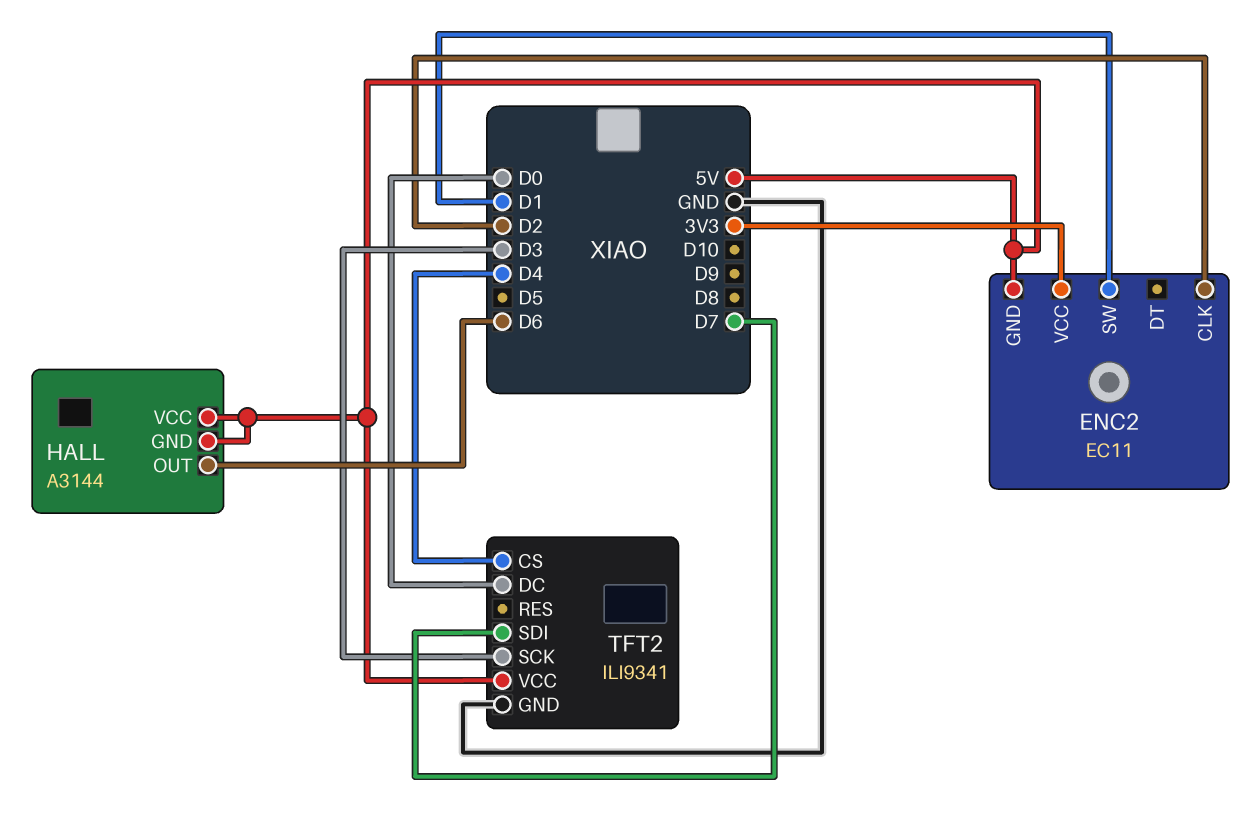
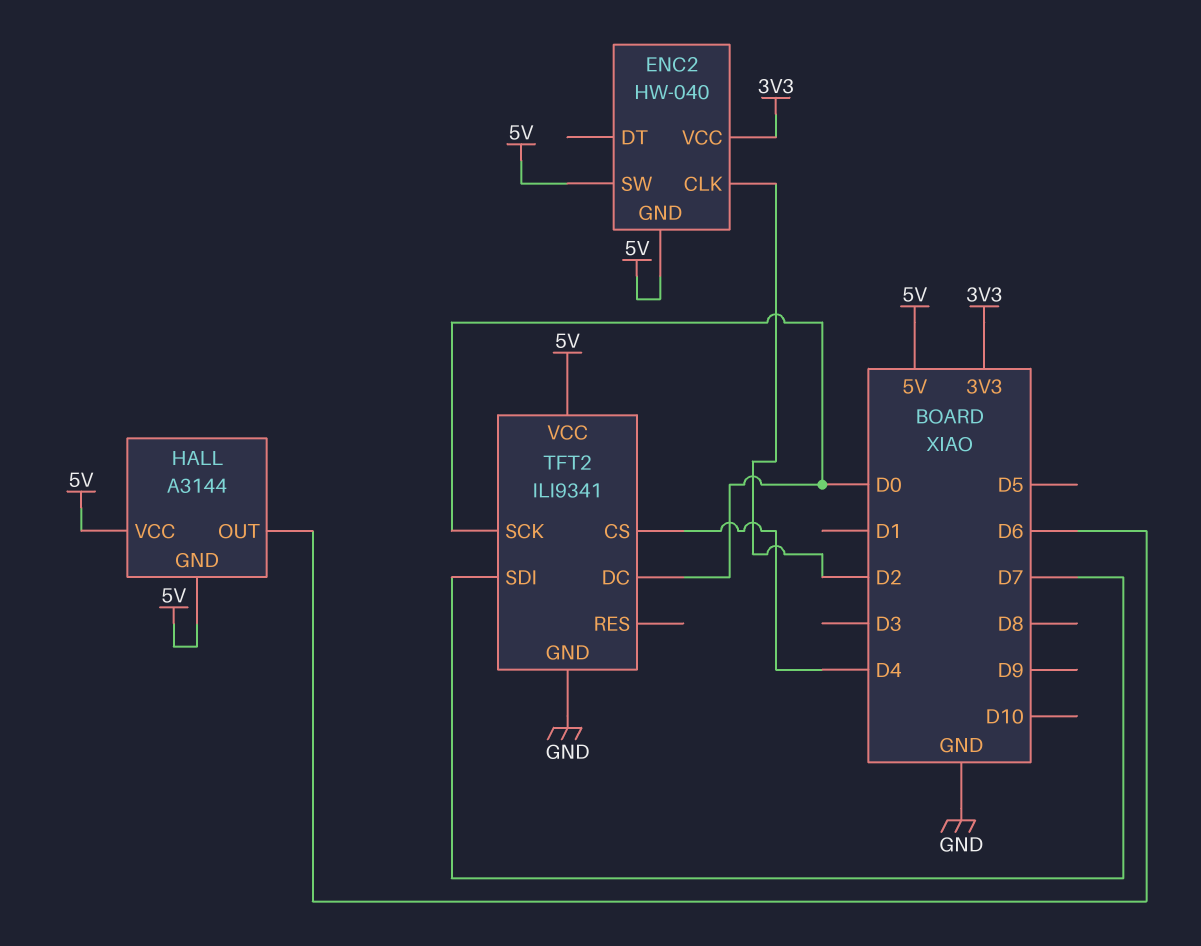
ENC2: EC11 -> HW-040
ENC2 pin SW: D1 -> 5V
TFT2 pin SCK: D3 -> D0

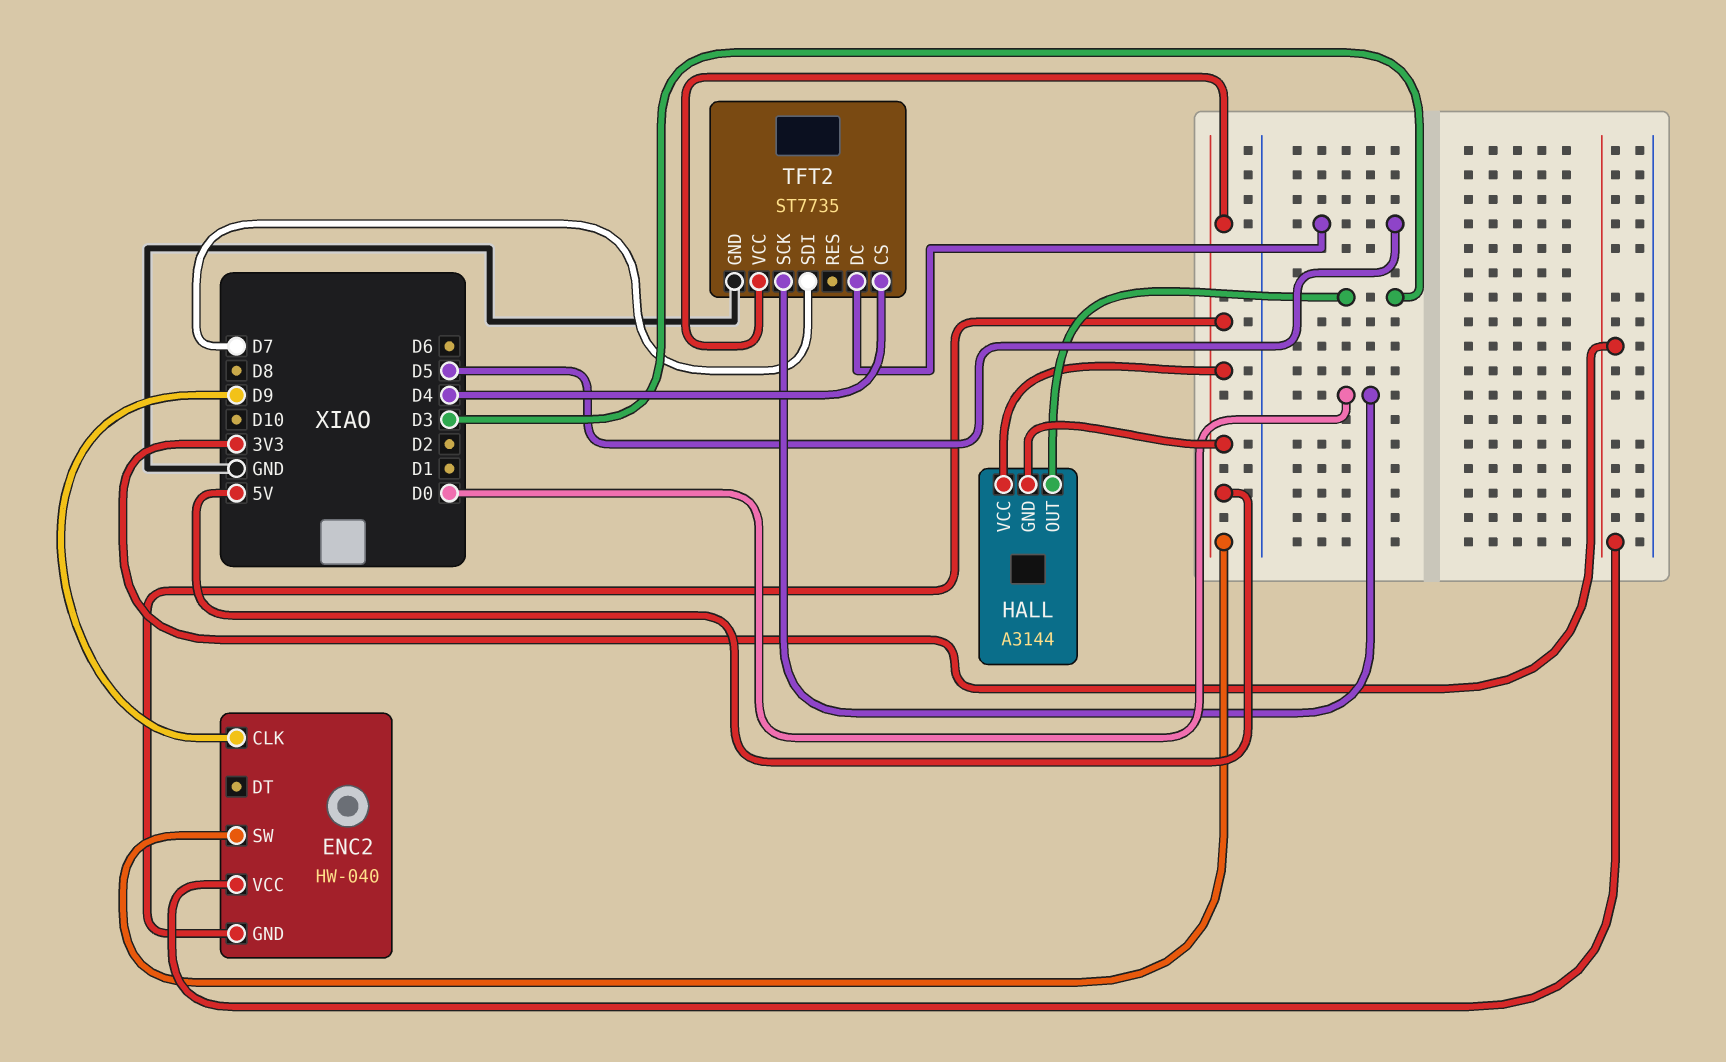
ENC2 pin CLK: D2 -> D9
HALL pin OUT: D6 -> D3
TFT2: ILI9341 -> ST7735
TFT2 pin DC: D0 -> D5

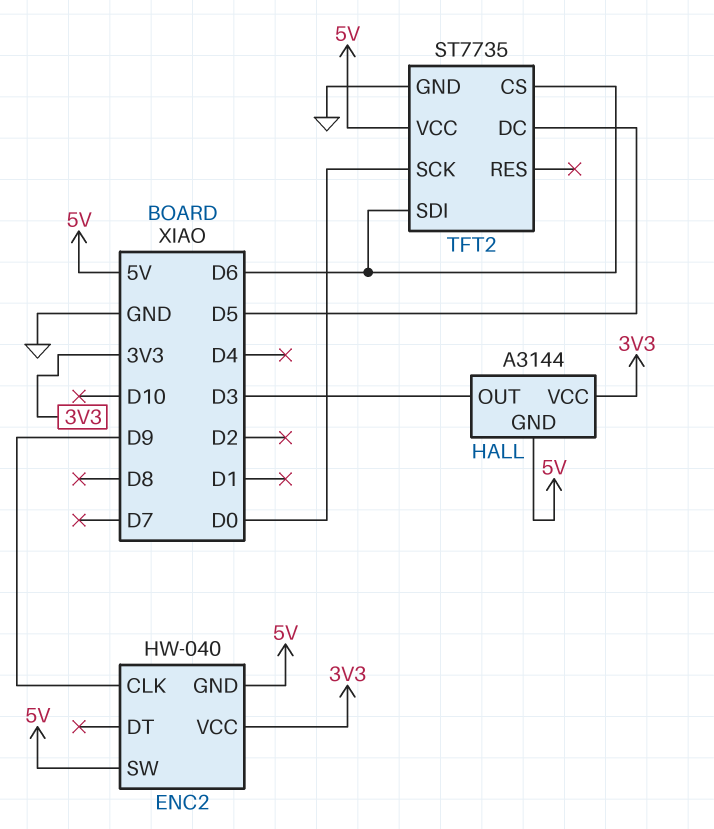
HALL pin VCC: 5V -> 3V3
TFT2 pin CS: D4 -> D6
TFT2 pin SDI: D7 -> D6

